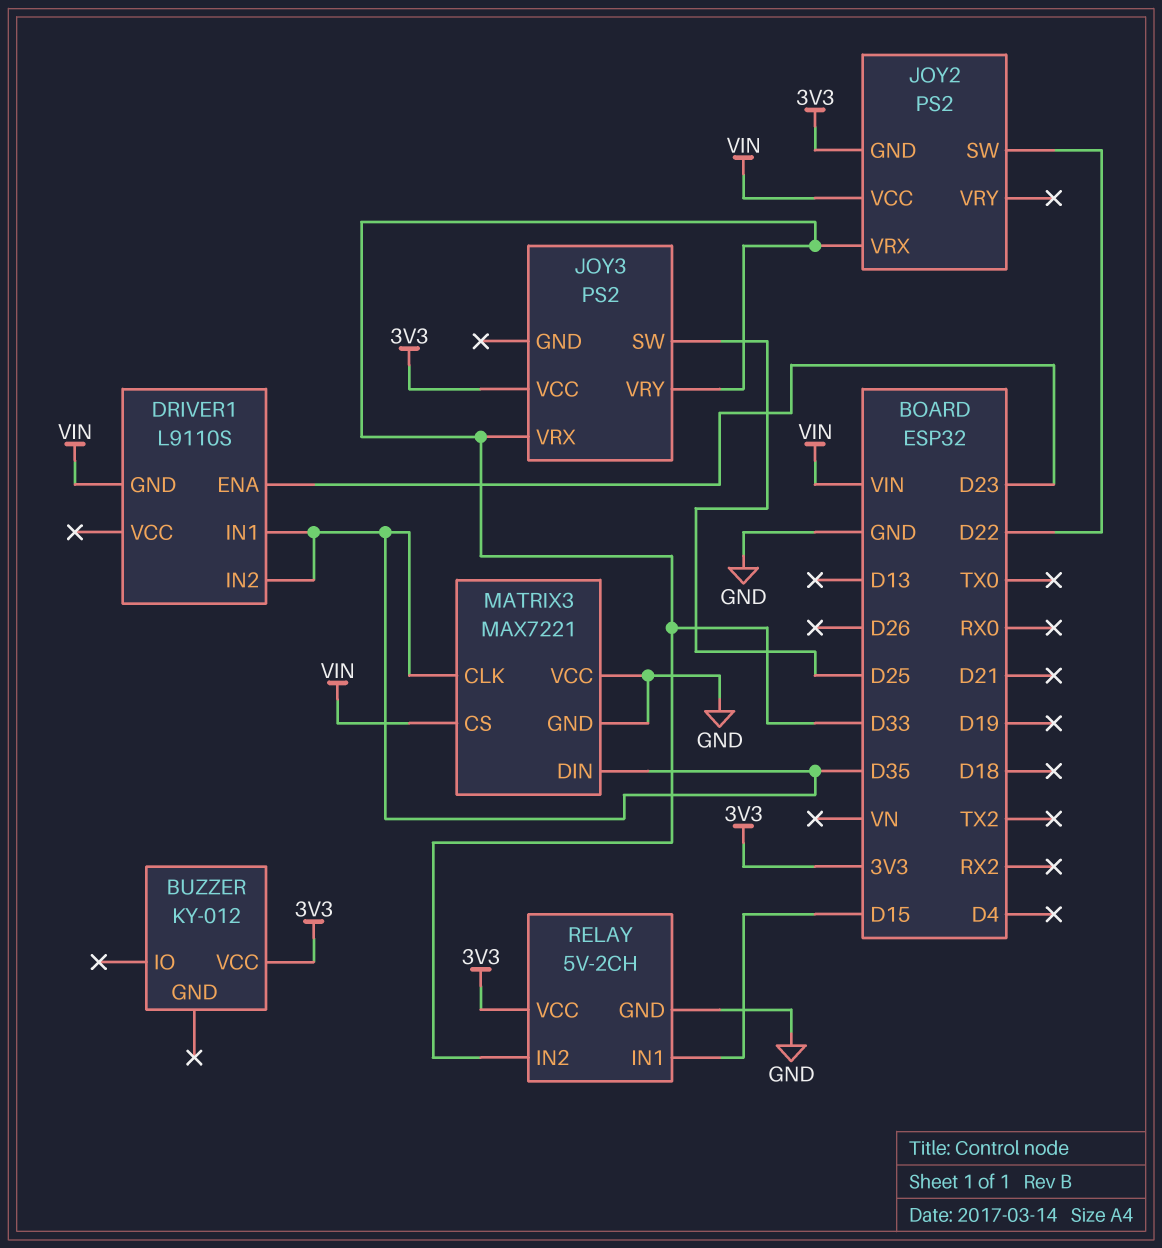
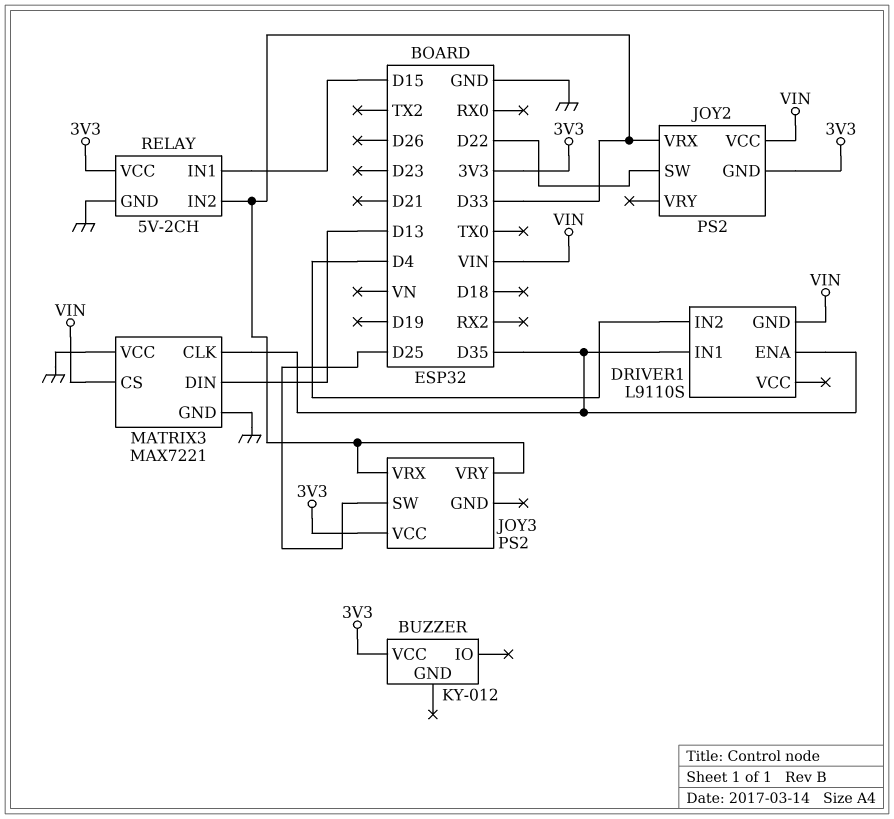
DRIVER1 pin ENA: D23 -> D35
DRIVER1 pin IN2: D35 -> D4
MATRIX3 pin DIN: D35 -> D13

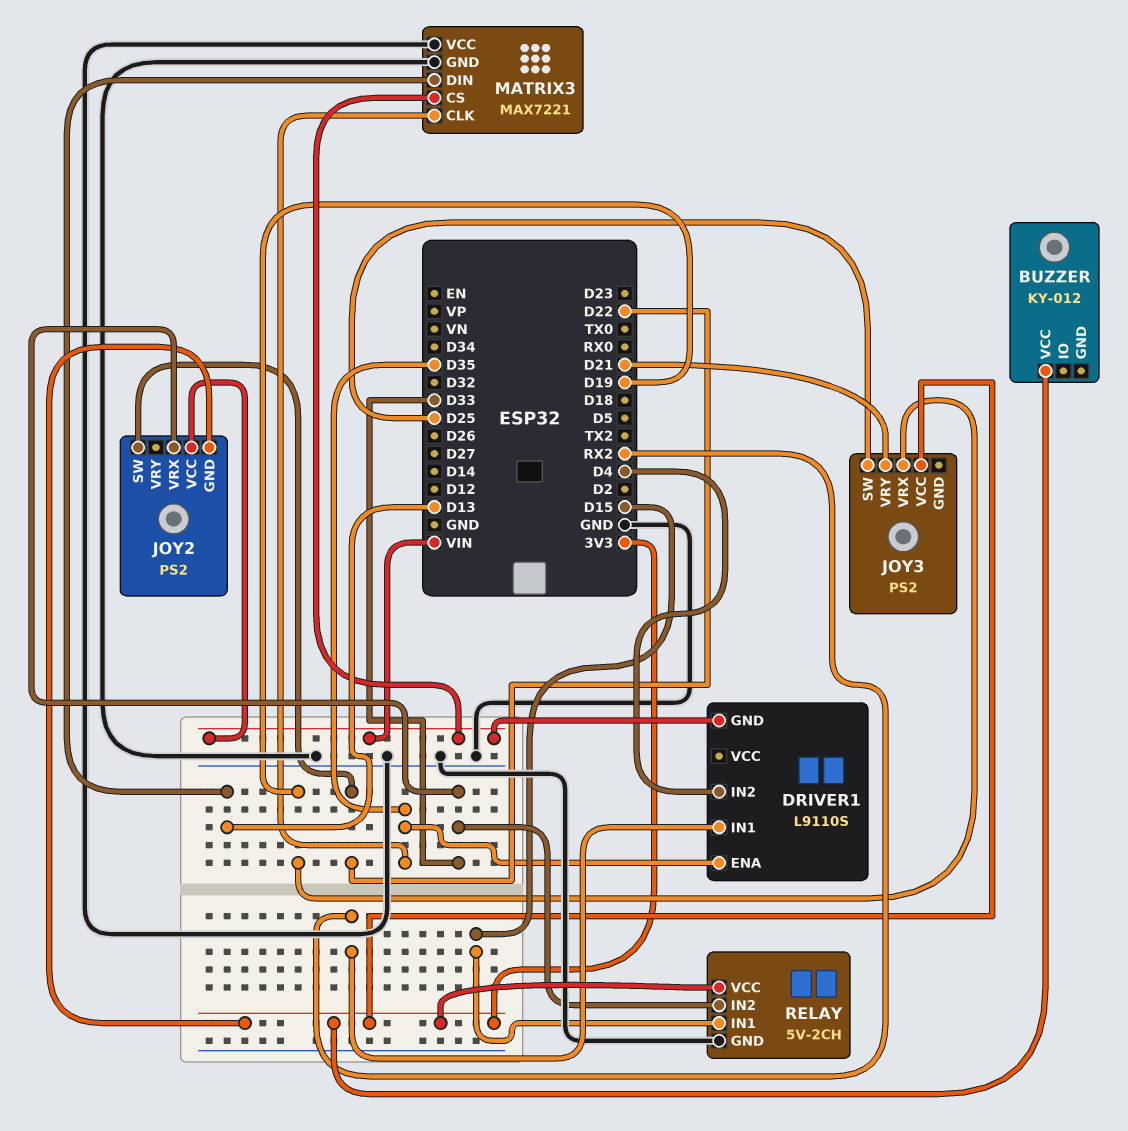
DRIVER1 pin IN1: D35 -> RX2
JOY3 pin VRX: D33 -> D19
JOY3 pin VRY: D33 -> D21

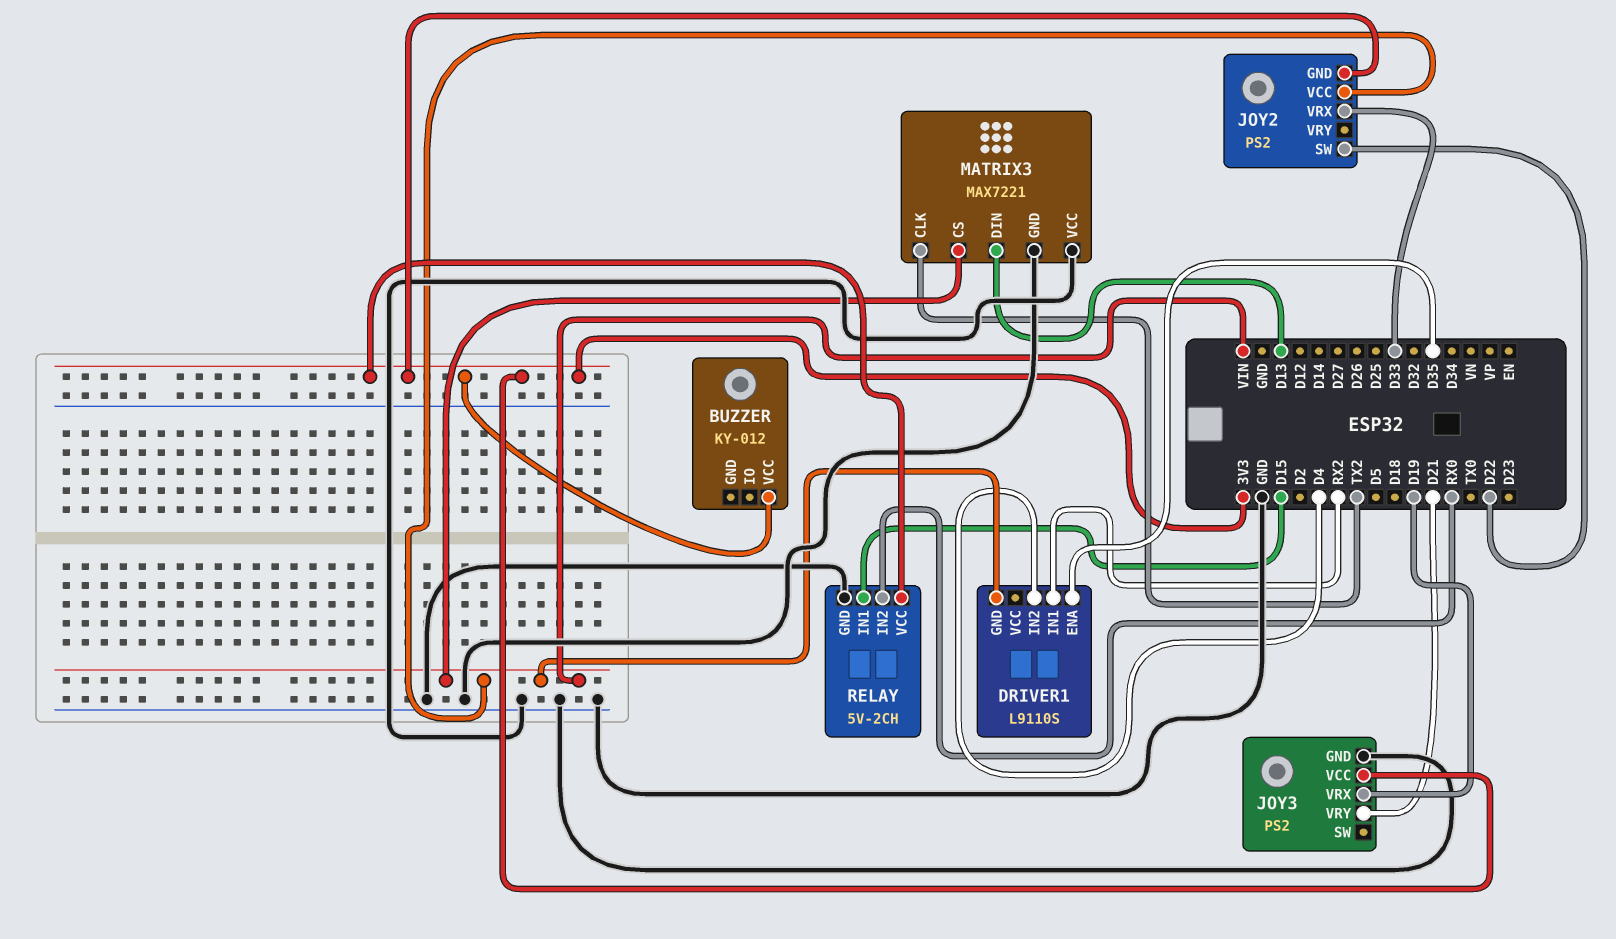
JOY3 pin GND: none -> GND
JOY3 pin SW: D25 -> none
MATRIX3 pin CLK: D35 -> TX2
RELAY pin IN2: D33 -> RX0

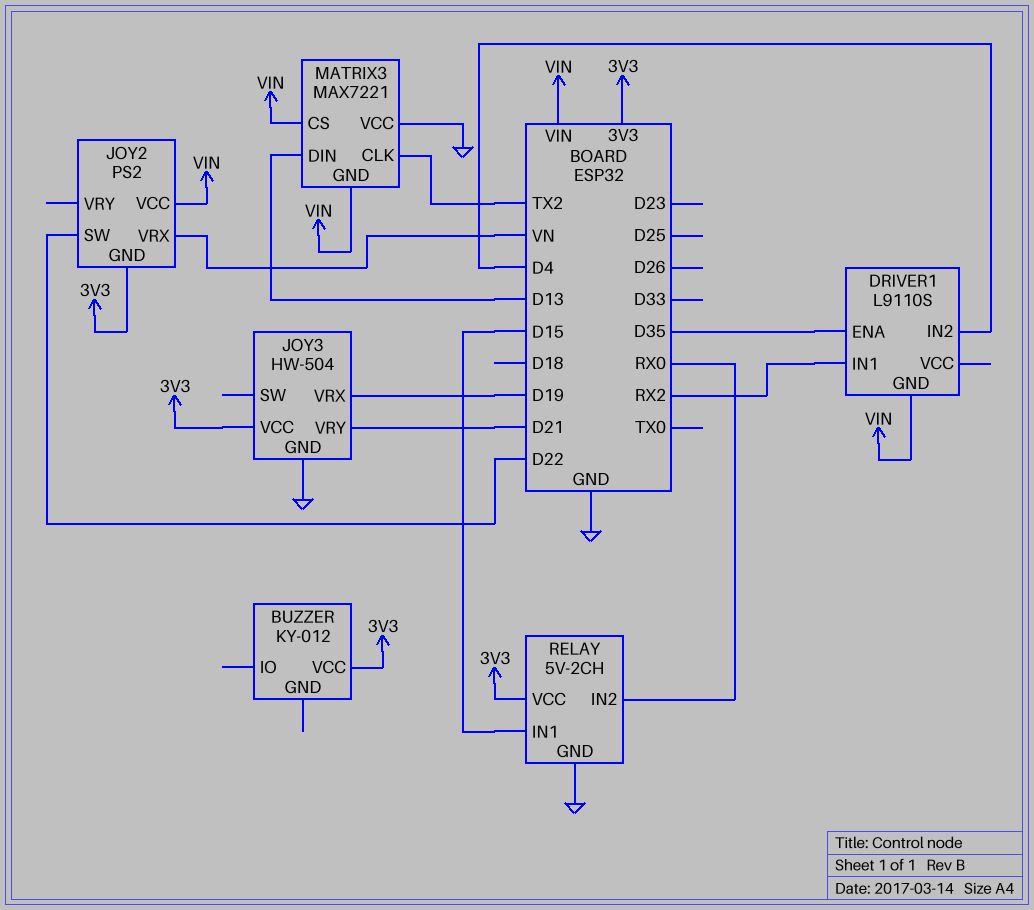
JOY2 pin VRX: D33 -> VN
JOY3: PS2 -> HW-504
MATRIX3 pin GND: GND -> VIN

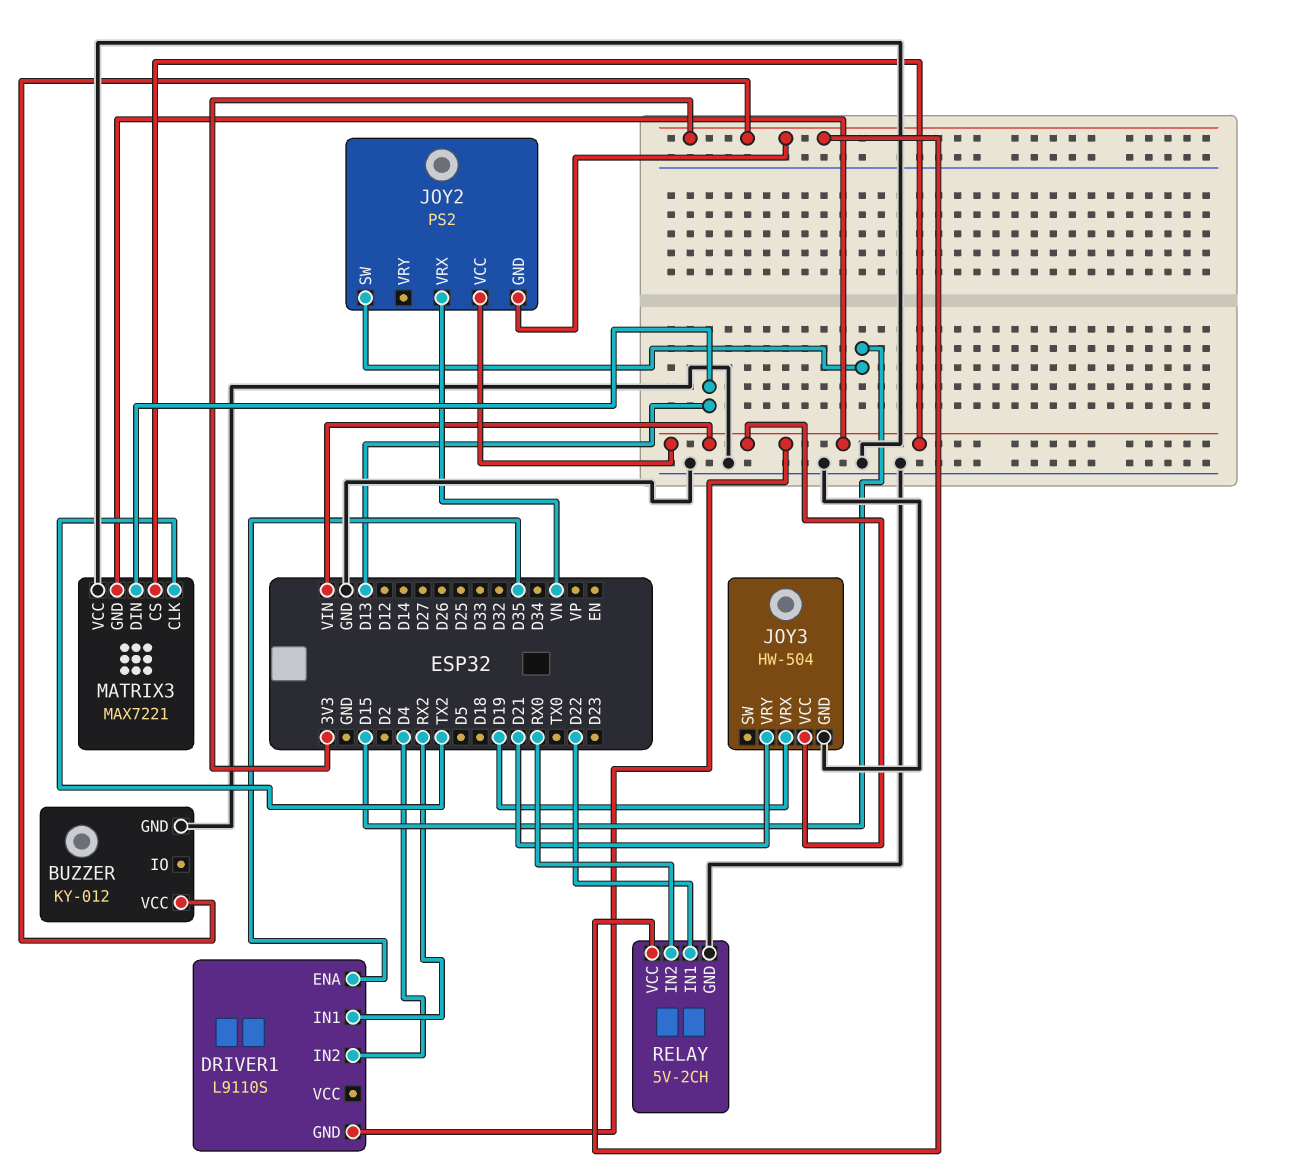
BUZZER pin GND: none -> GND
JOY2 pin SW: D22 -> D15
JOY3 pin VCC: 3V3 -> VIN
RELAY pin IN1: D15 -> D22

